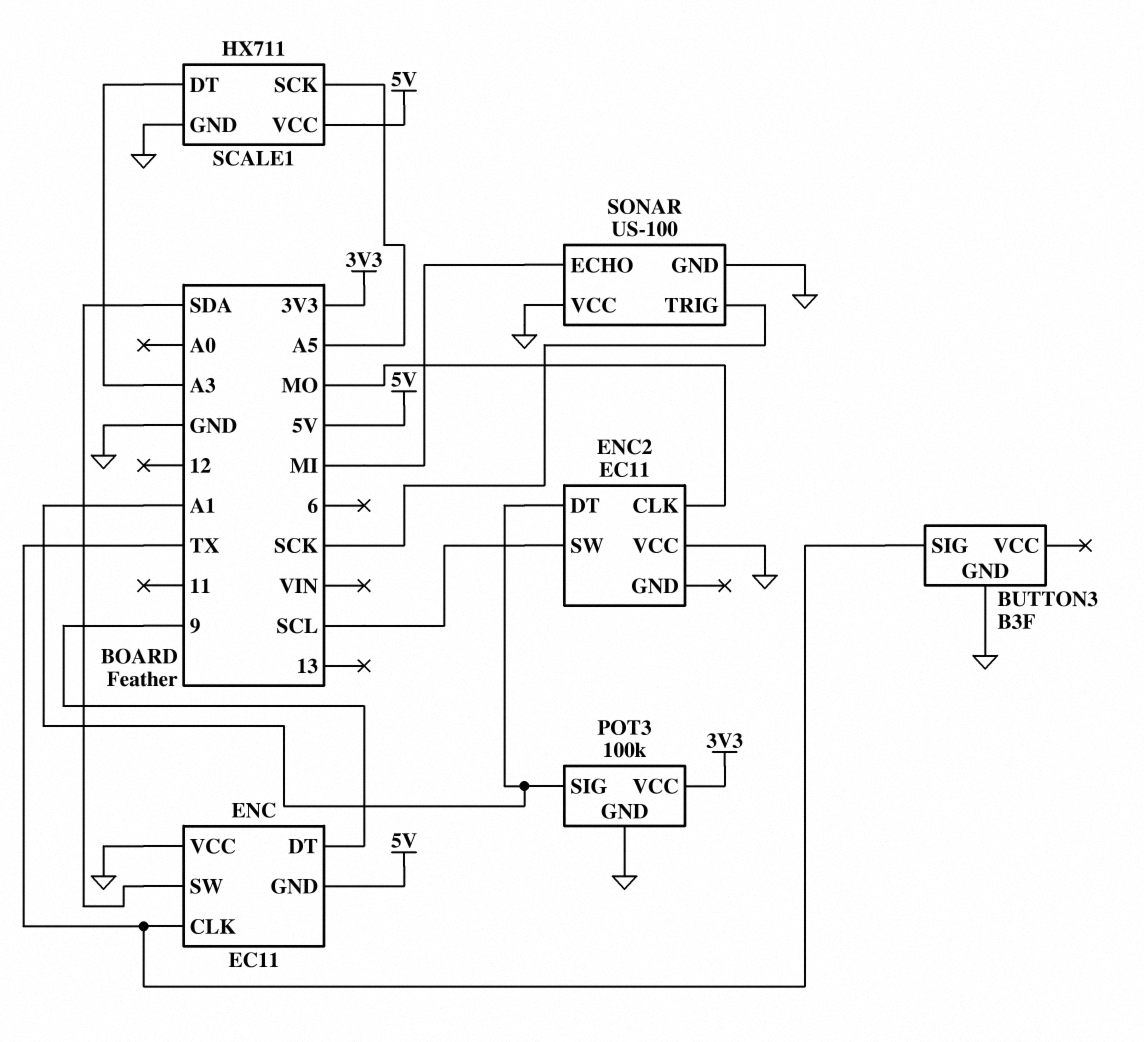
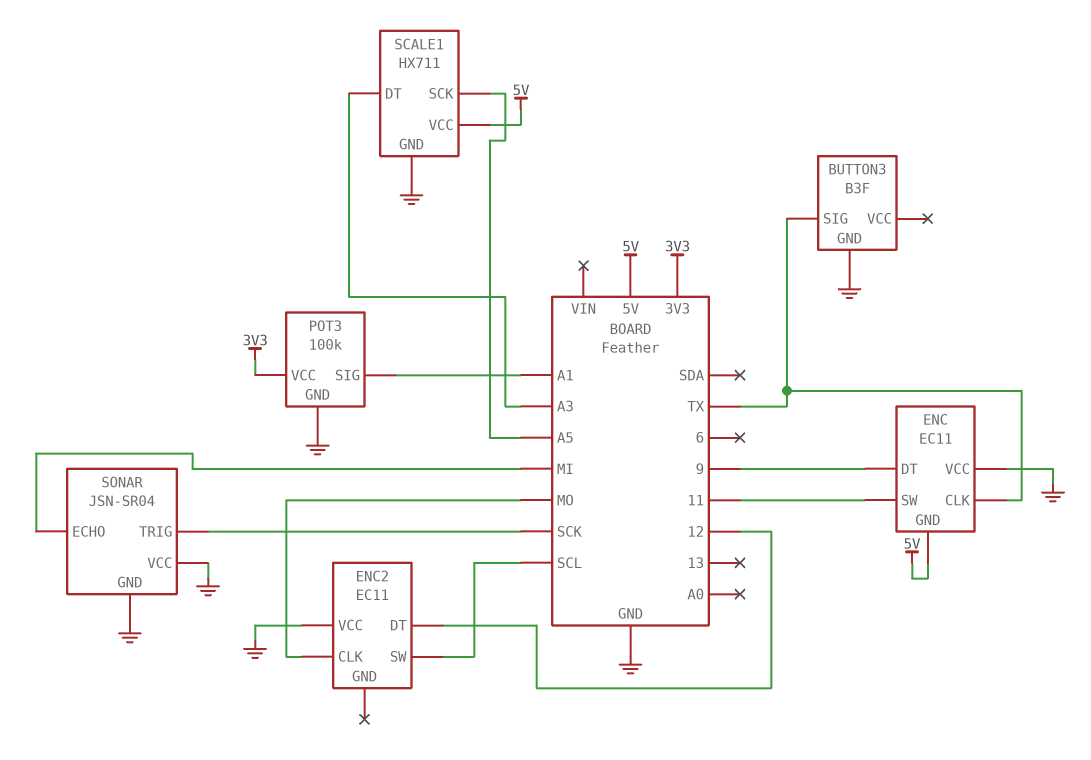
ENC pin SW: SDA -> 11
ENC2 pin DT: A1 -> 12
SONAR: US-100 -> JSN-SR04

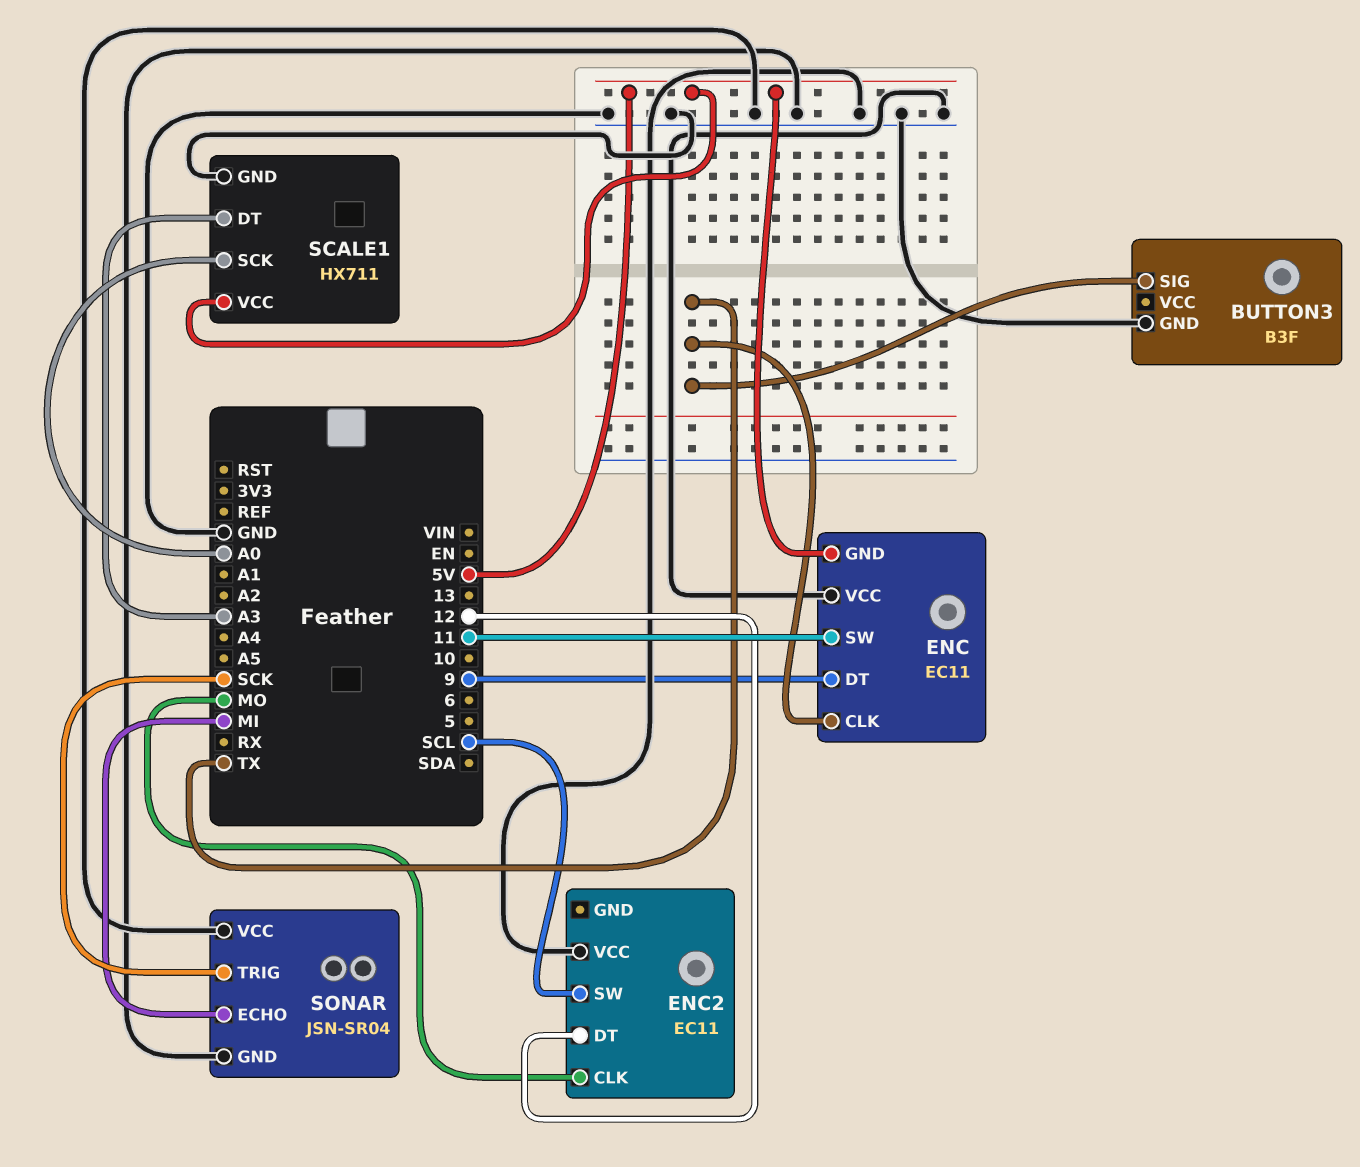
POT3: 100k -> none
POT3 pin GND: GND -> none
POT3 pin SIG: A1 -> none
POT3 pin VCC: 3V3 -> none
SCALE1 pin SCK: A5 -> A0

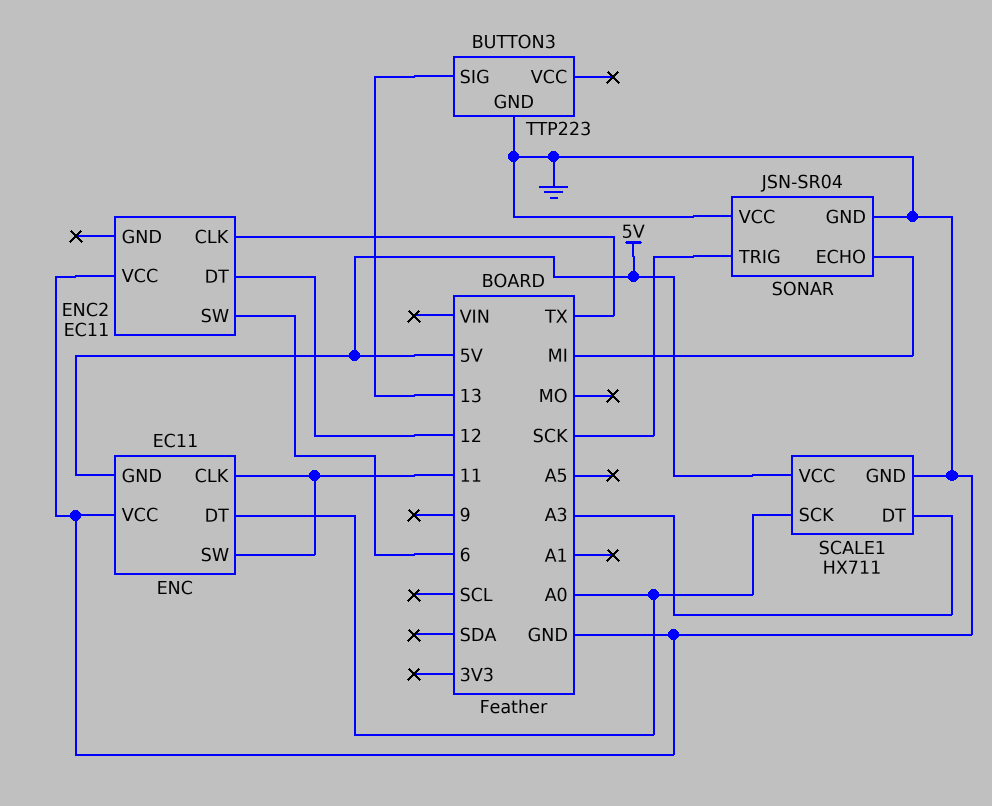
BUTTON3: B3F -> TTP223
BUTTON3 pin SIG: TX -> 13
ENC pin CLK: TX -> 11
ENC pin DT: 9 -> A0
ENC2 pin CLK: MO -> TX
ENC2 pin SW: SCL -> 6

